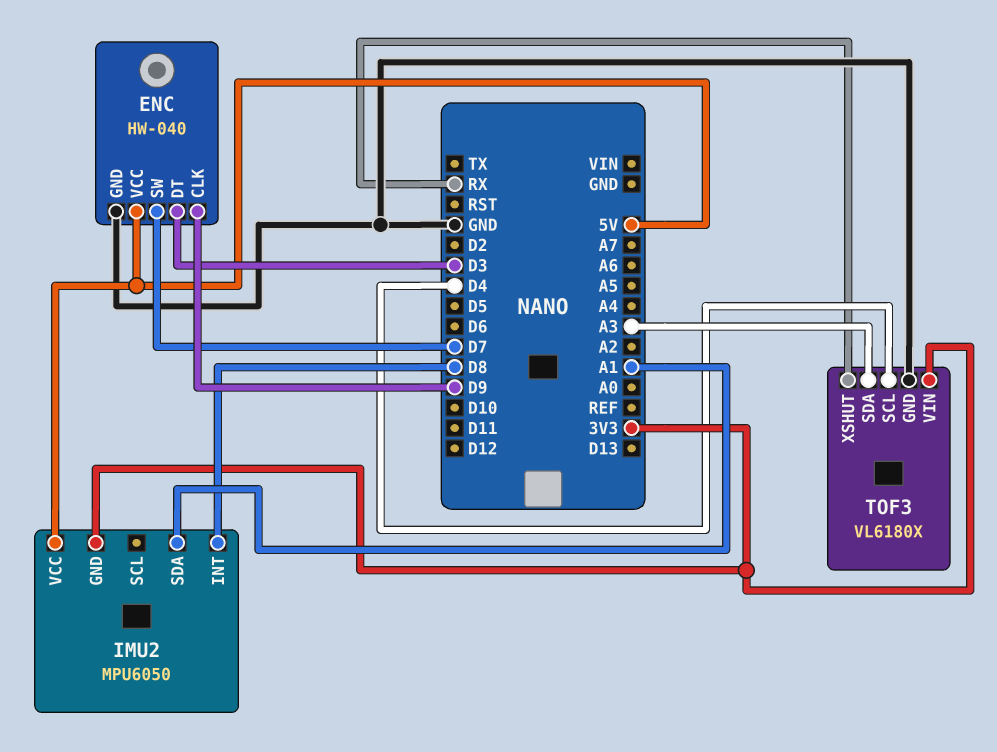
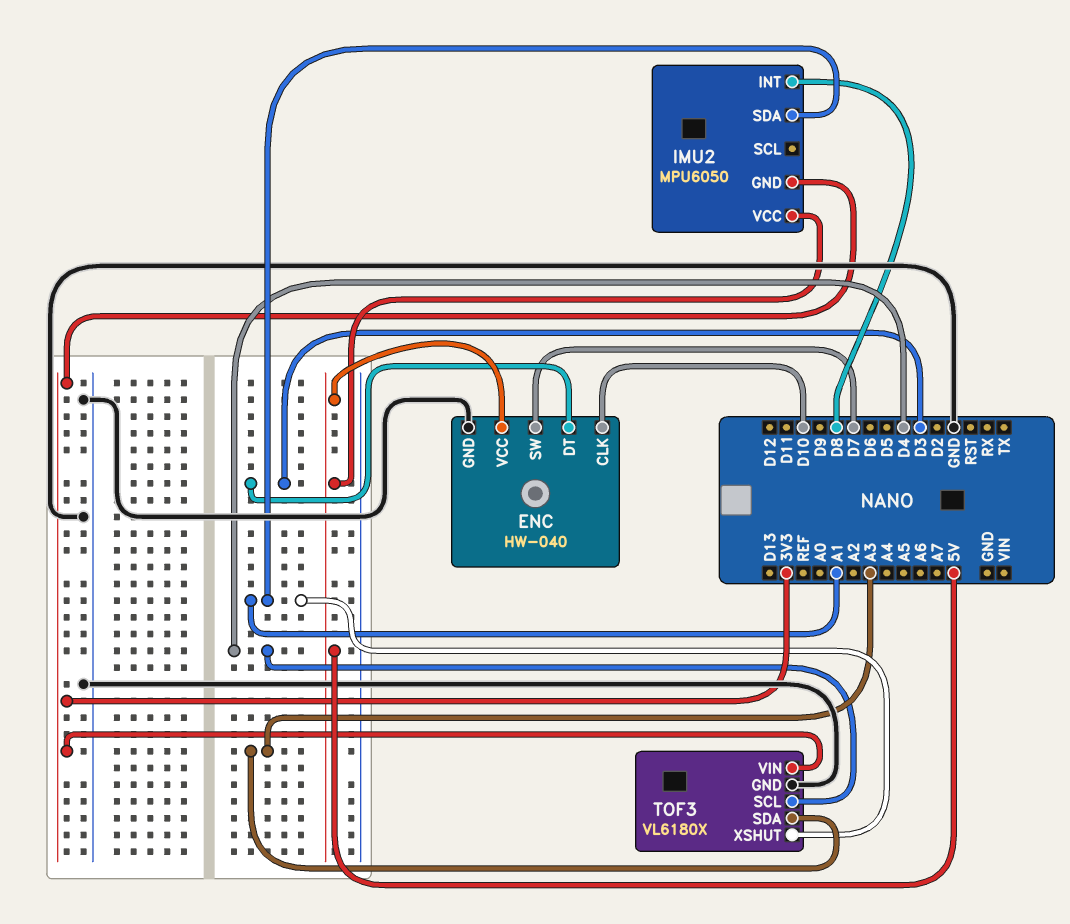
ENC pin CLK: D9 -> D10
TOF3 pin XSHUT: RX -> A1

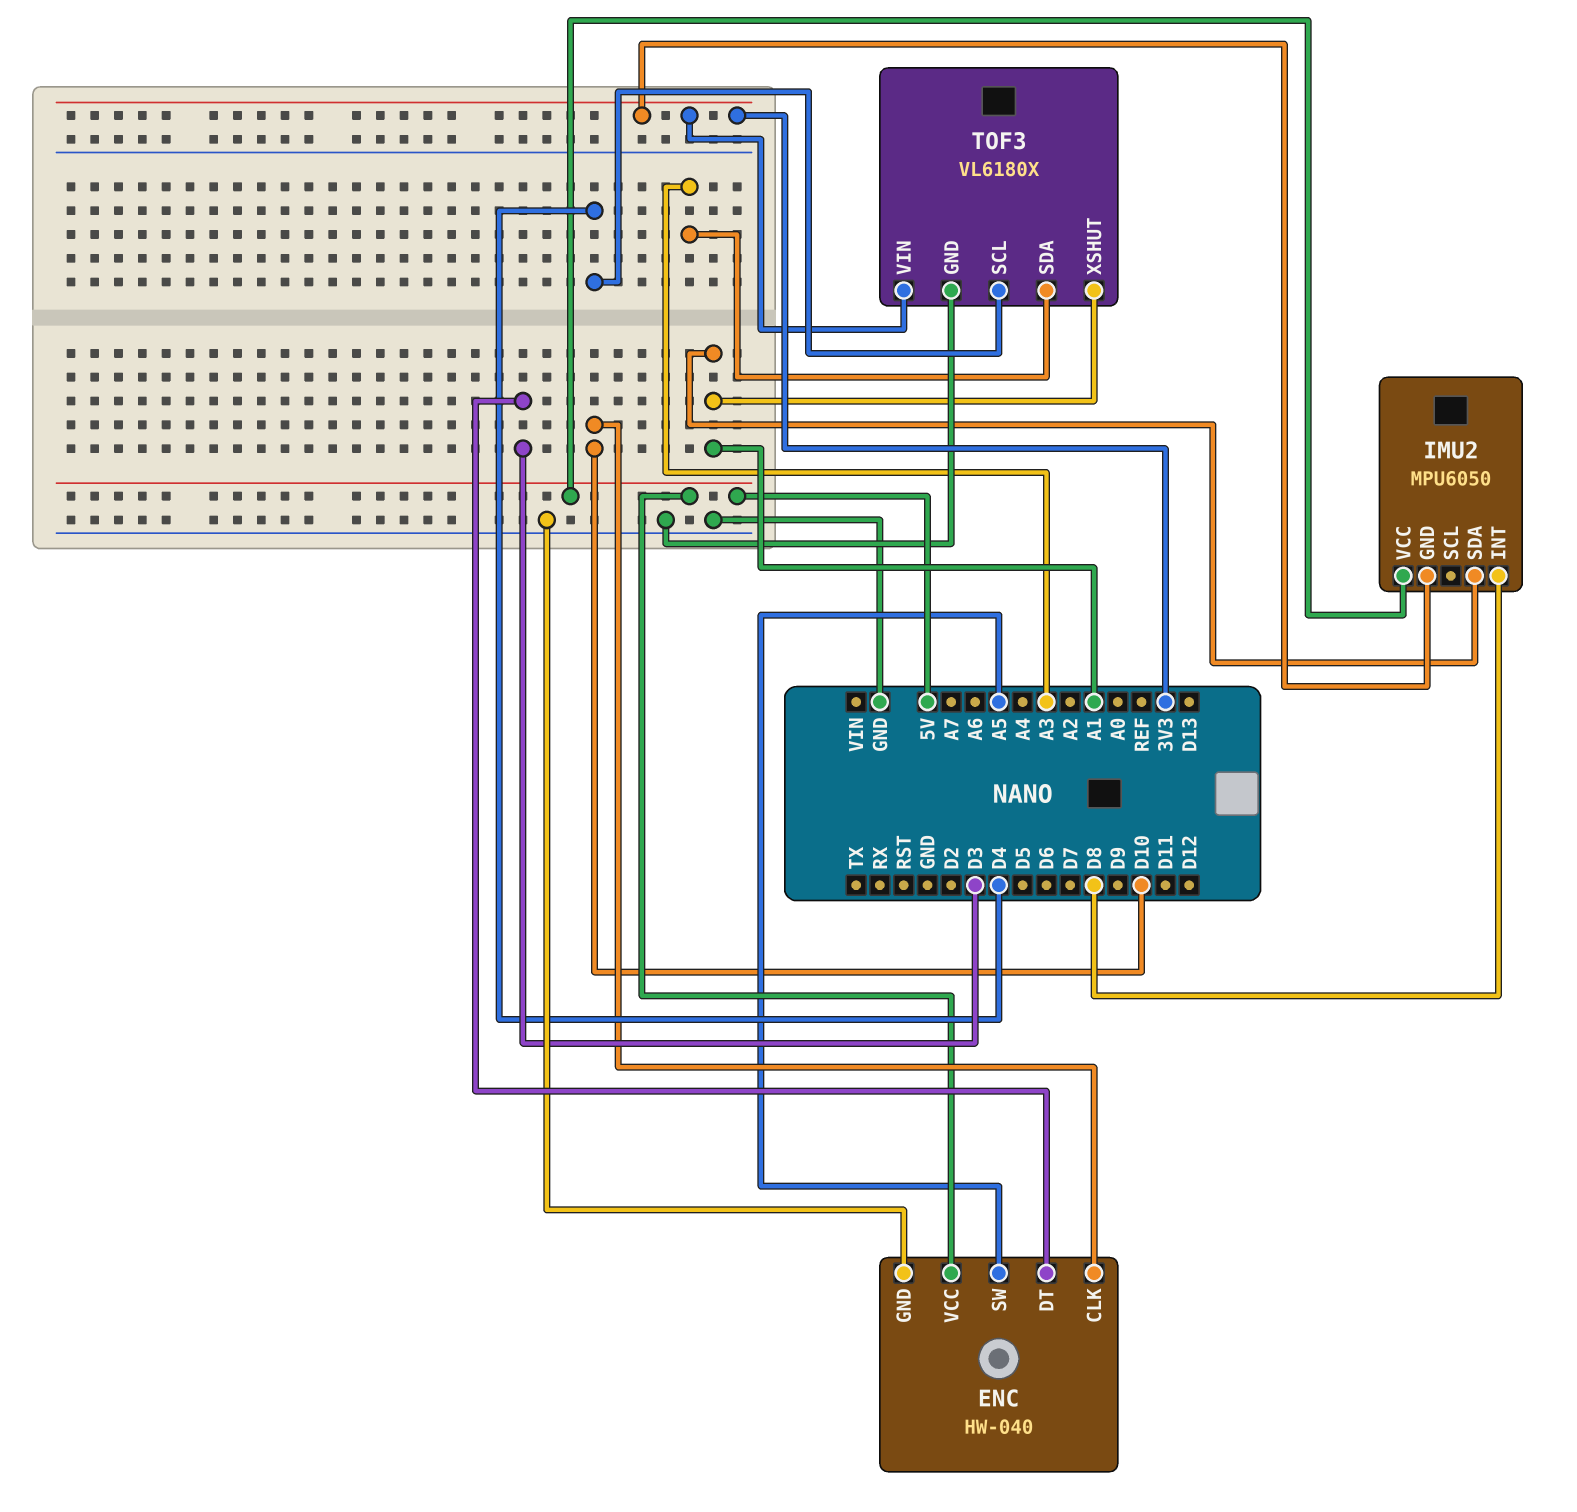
ENC pin SW: D7 -> A5

